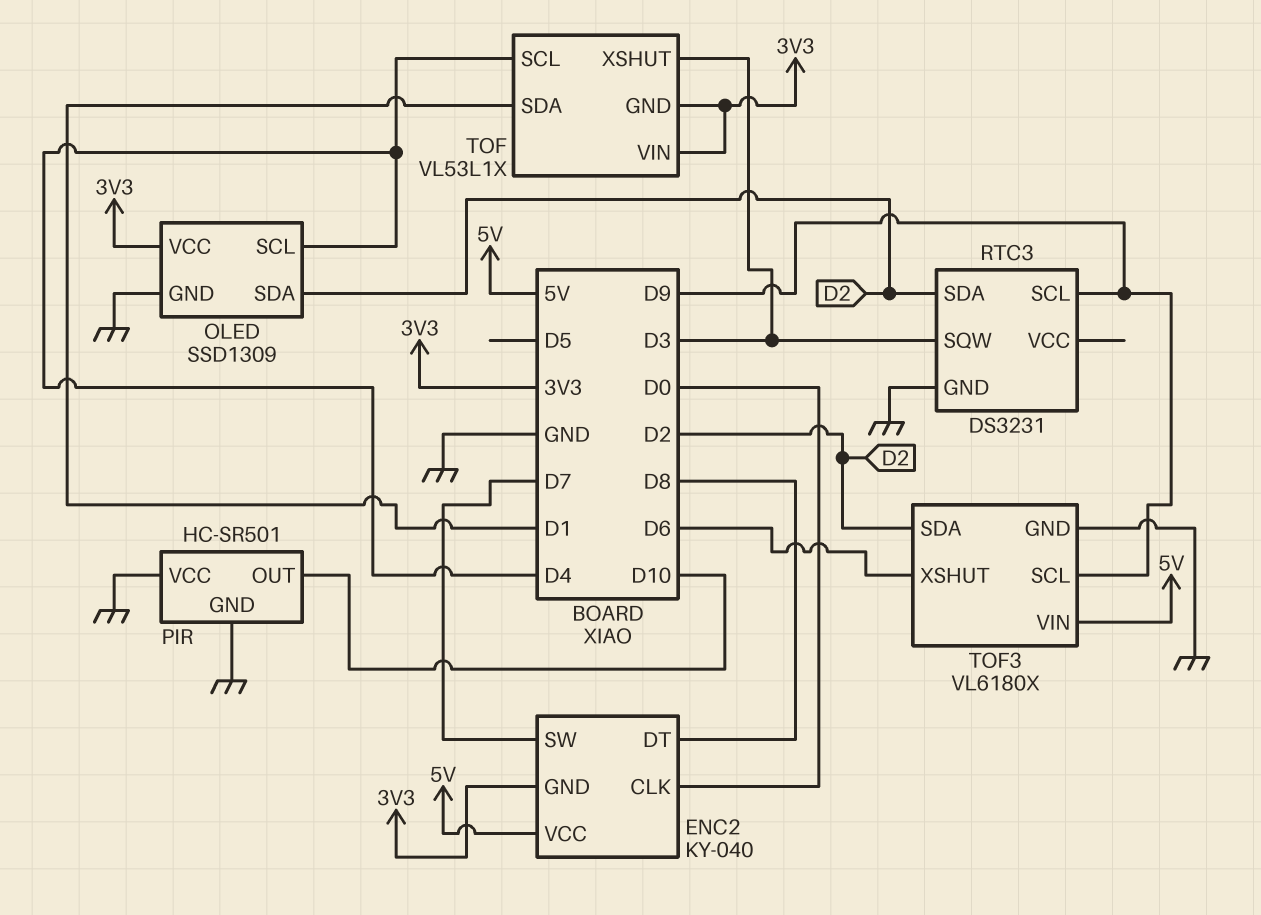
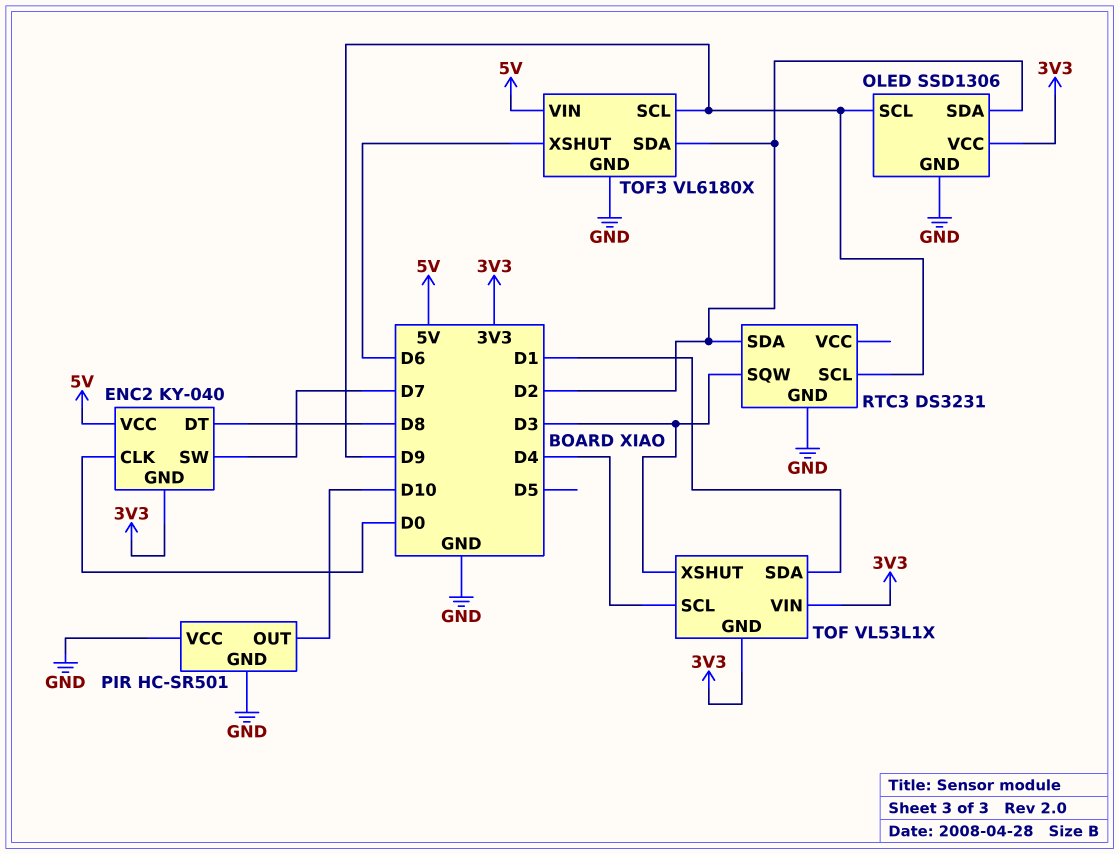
OLED: SSD1309 -> SSD1306
OLED pin SCL: D4 -> D9

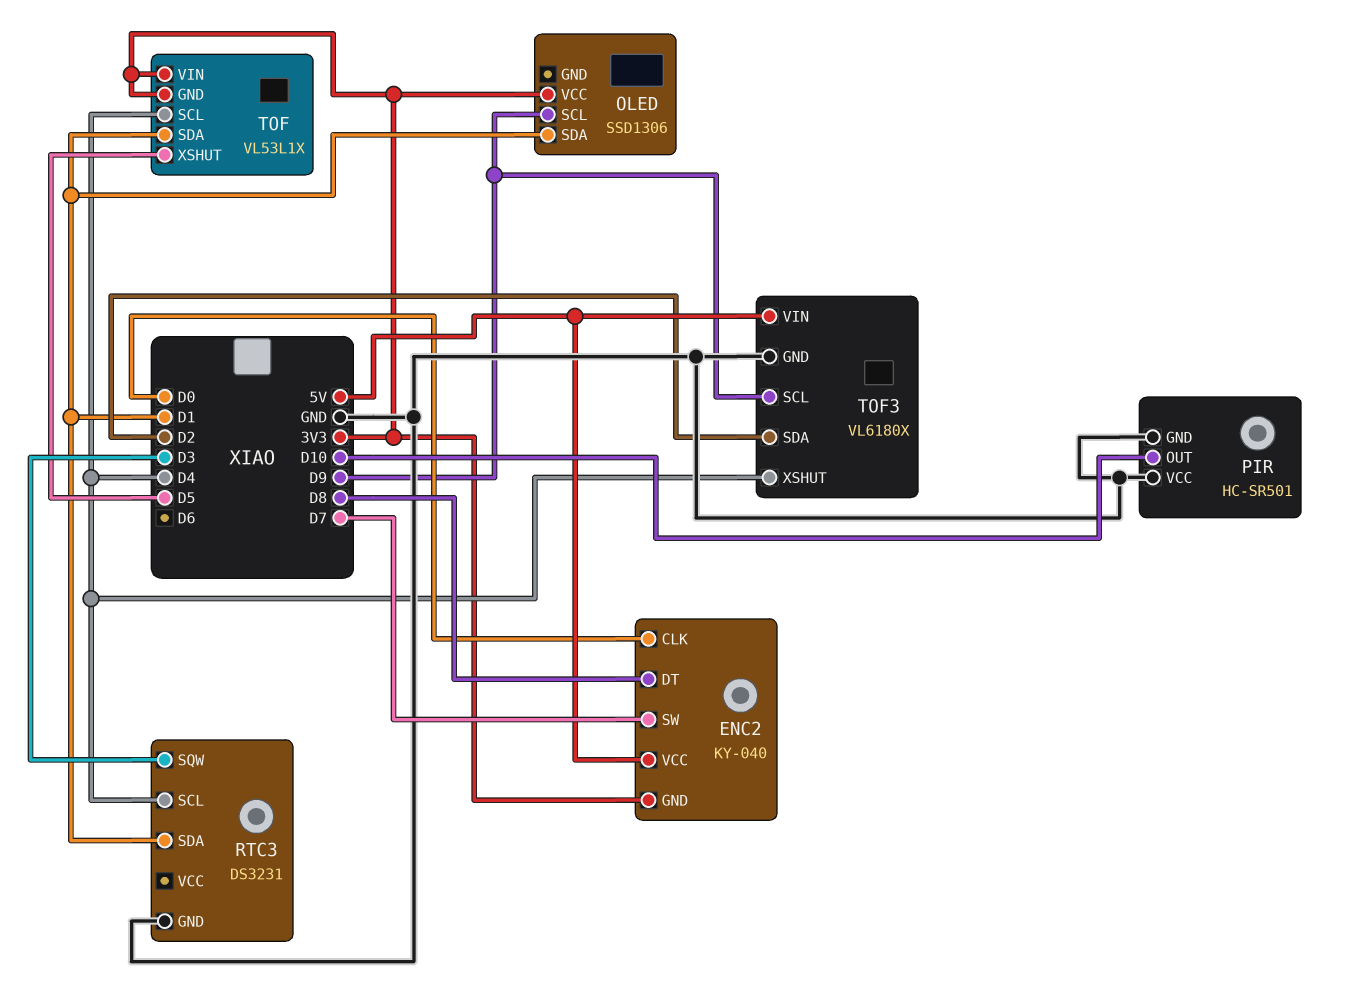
OLED pin GND: GND -> none
OLED pin SDA: D2 -> D1
RTC3 pin SCL: D9 -> D4
RTC3 pin SDA: D2 -> D1
TOF pin XSHUT: D3 -> D5
TOF3 pin XSHUT: D6 -> D4

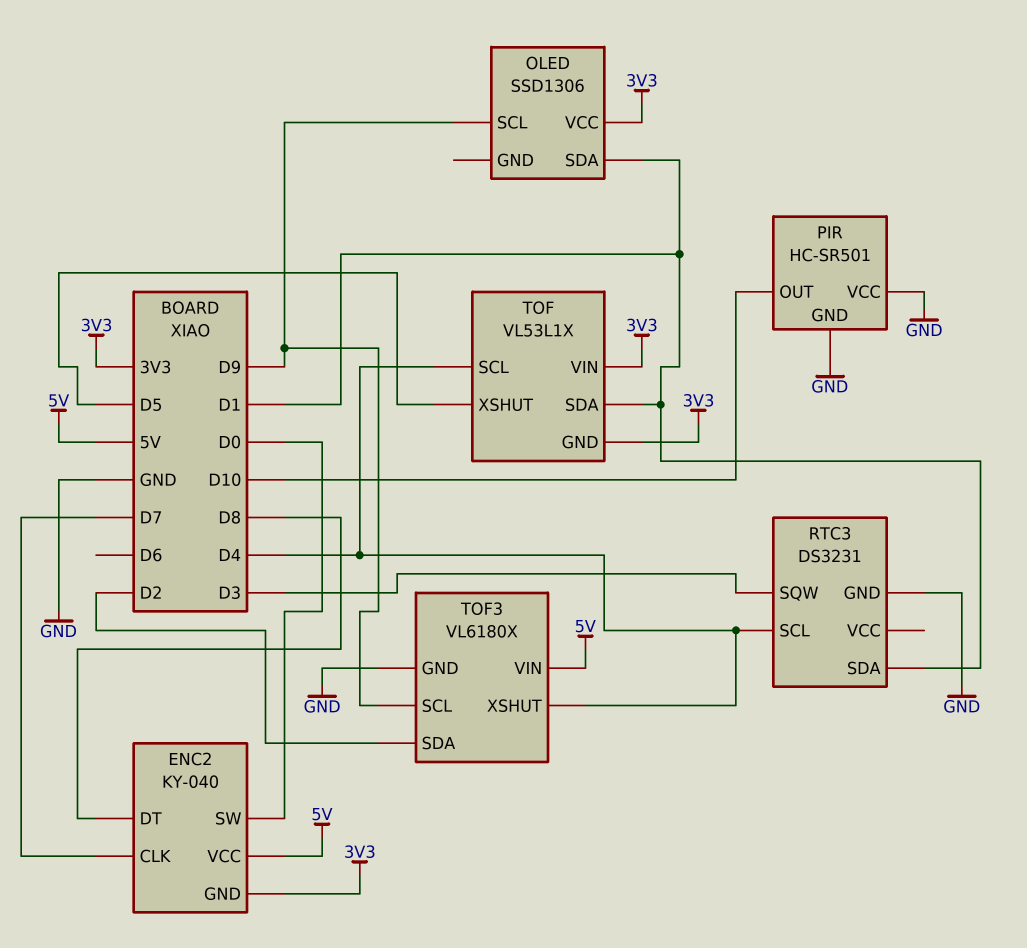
ENC2 pin CLK: D0 -> D7
ENC2 pin SW: D7 -> D0

